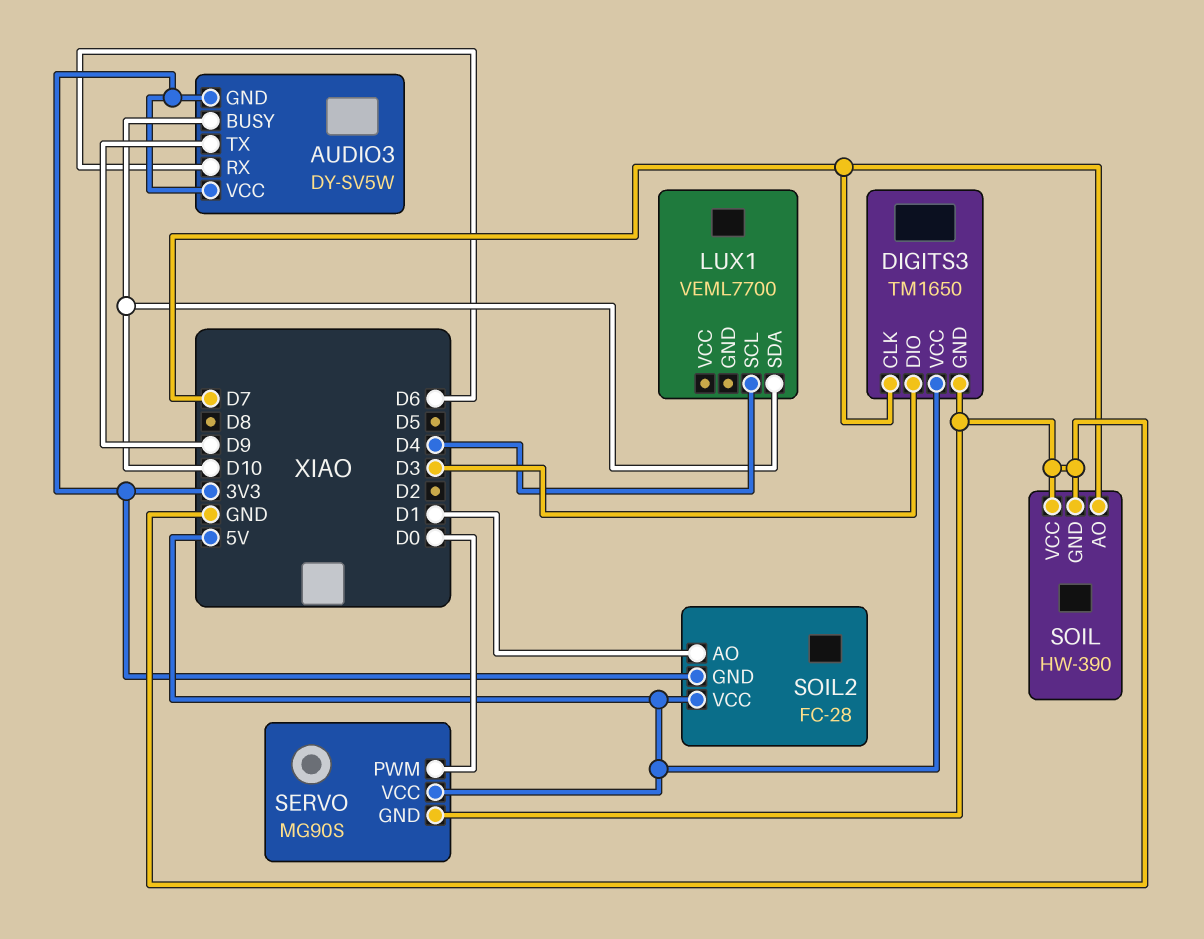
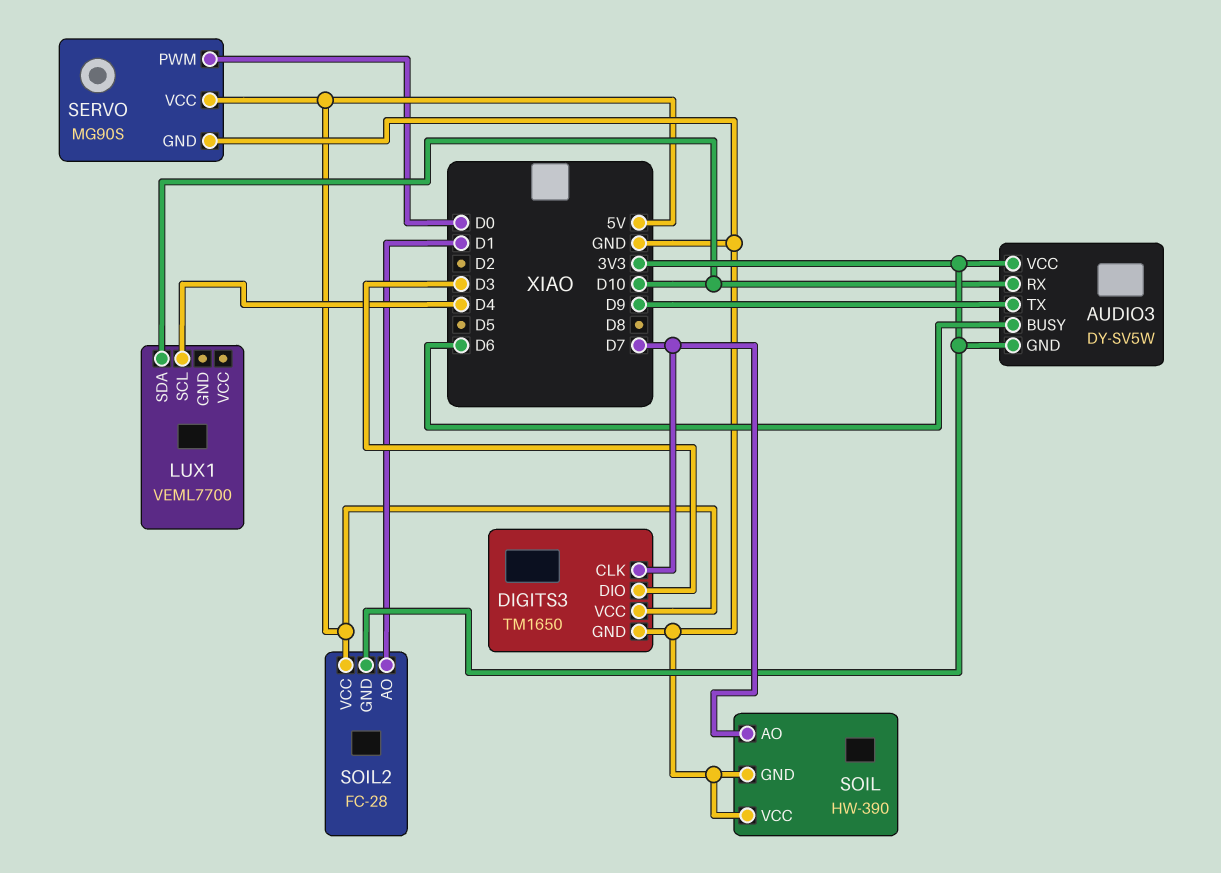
AUDIO3 pin BUSY: D10 -> D6
AUDIO3 pin RX: D6 -> D10

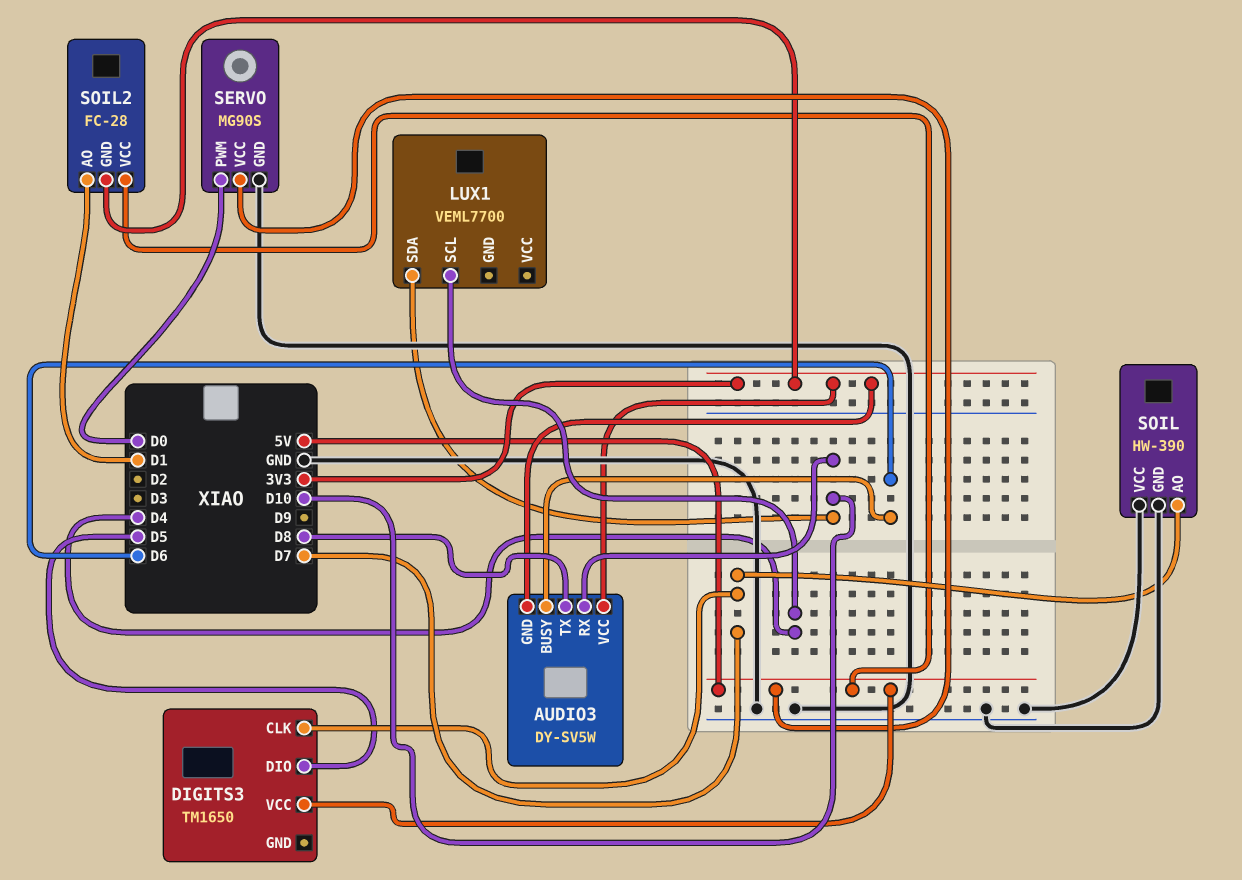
AUDIO3 pin TX: D9 -> D8
DIGITS3 pin DIO: D3 -> D5
DIGITS3 pin GND: GND -> none

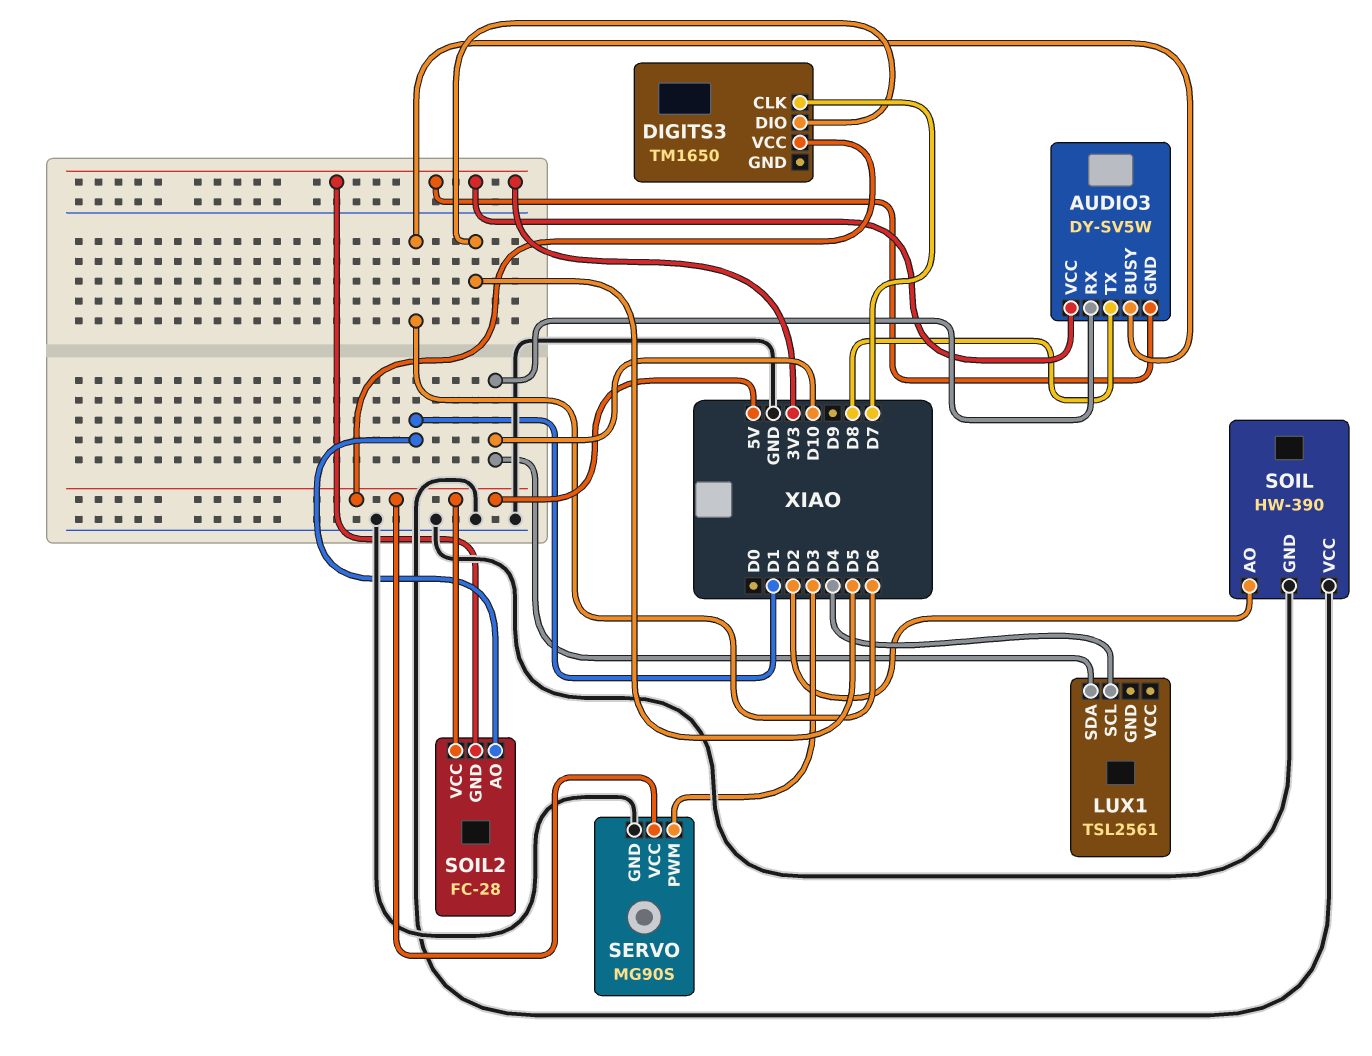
LUX1: VEML7700 -> TSL2561
SERVO pin PWM: D0 -> D3
SOIL pin AO: D7 -> D2

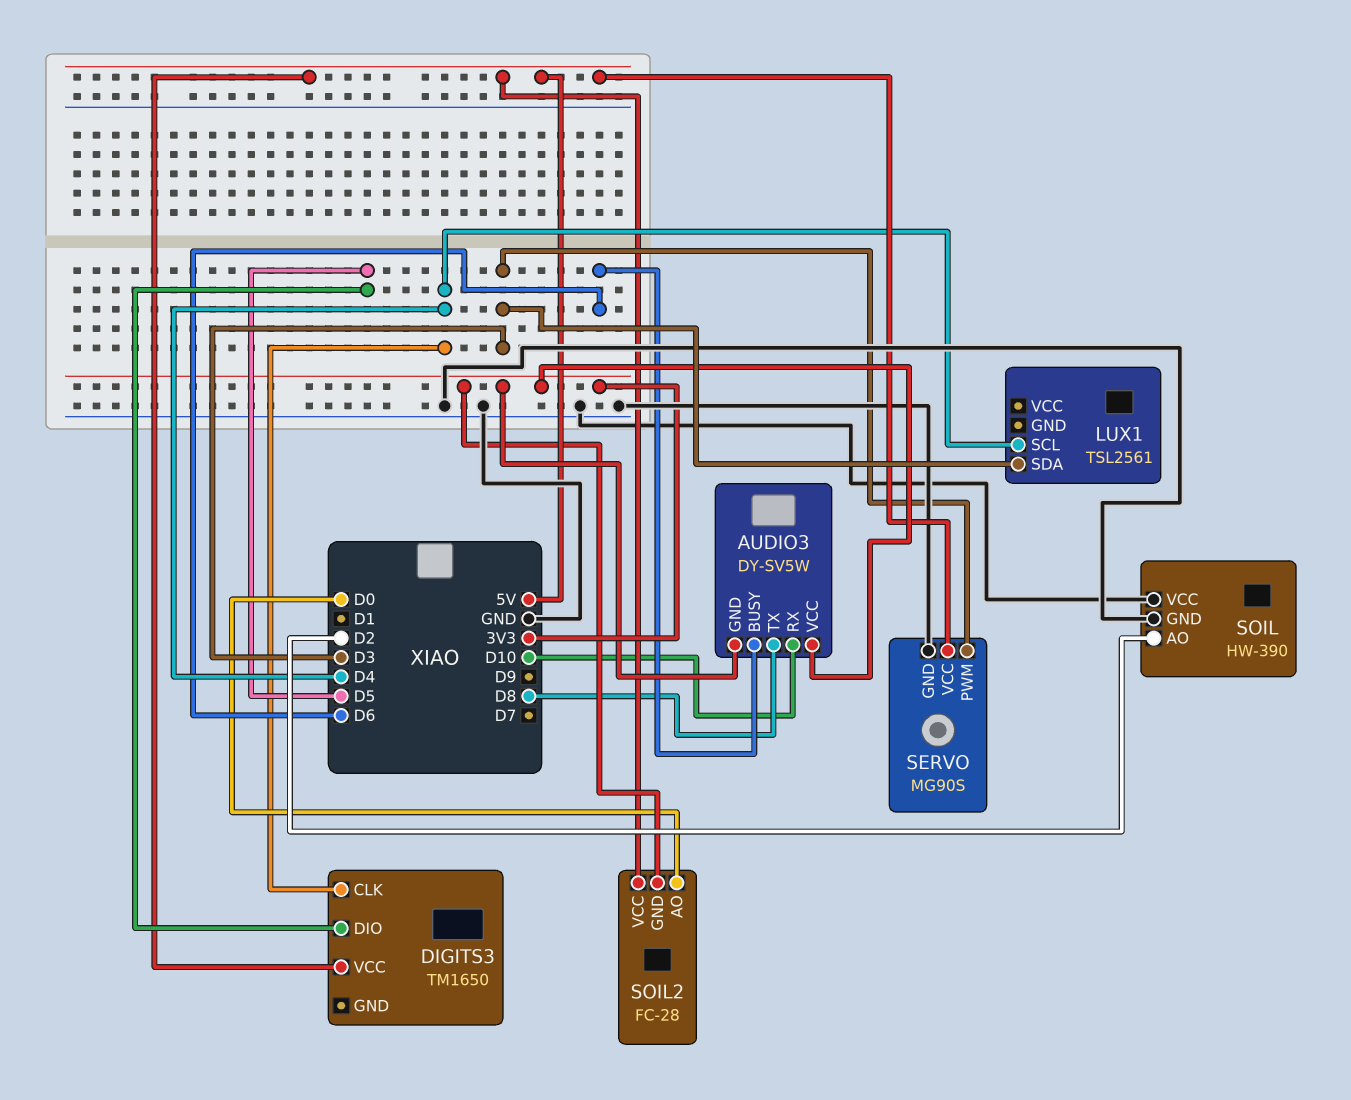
DIGITS3 pin CLK: D7 -> D4
LUX1 pin SDA: D10 -> D3
SOIL2 pin AO: D1 -> D0

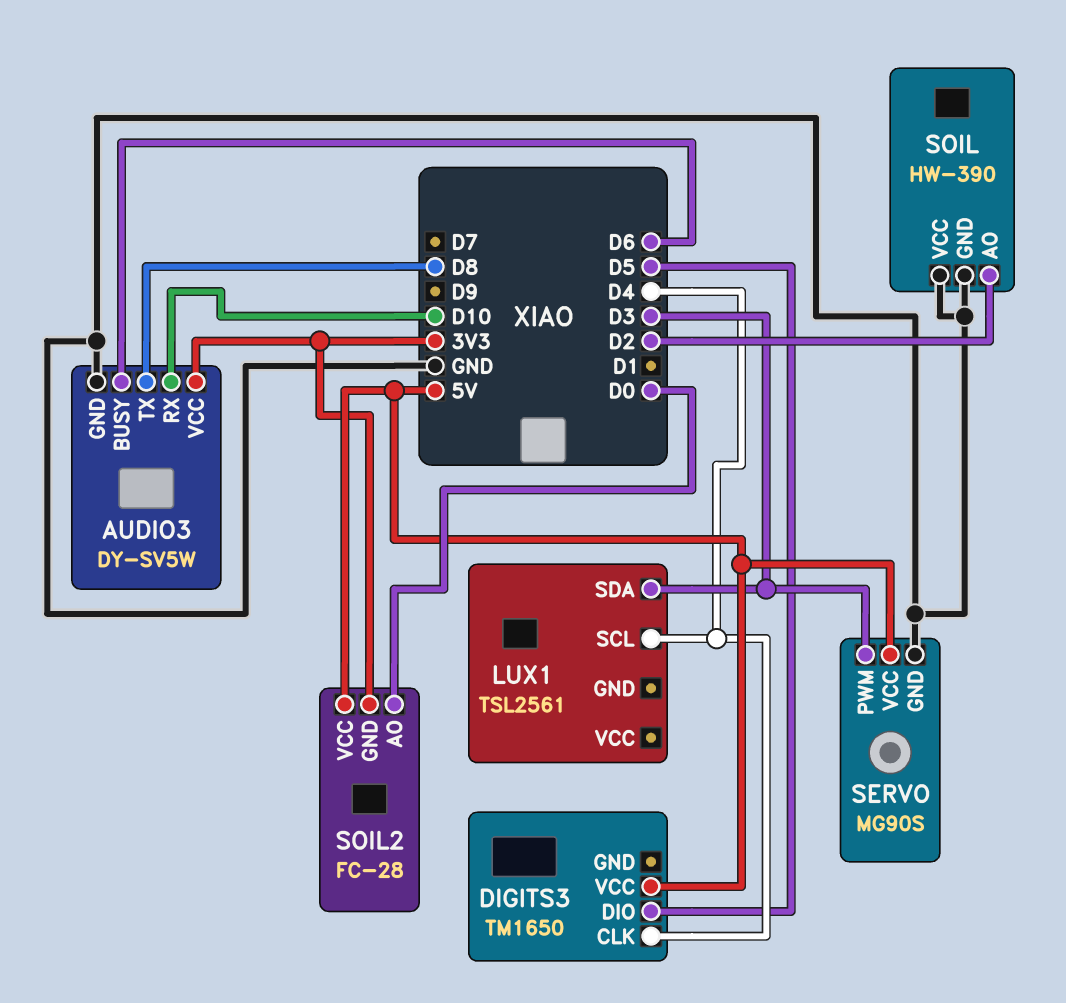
AUDIO3 pin GND: 3V3 -> GND

